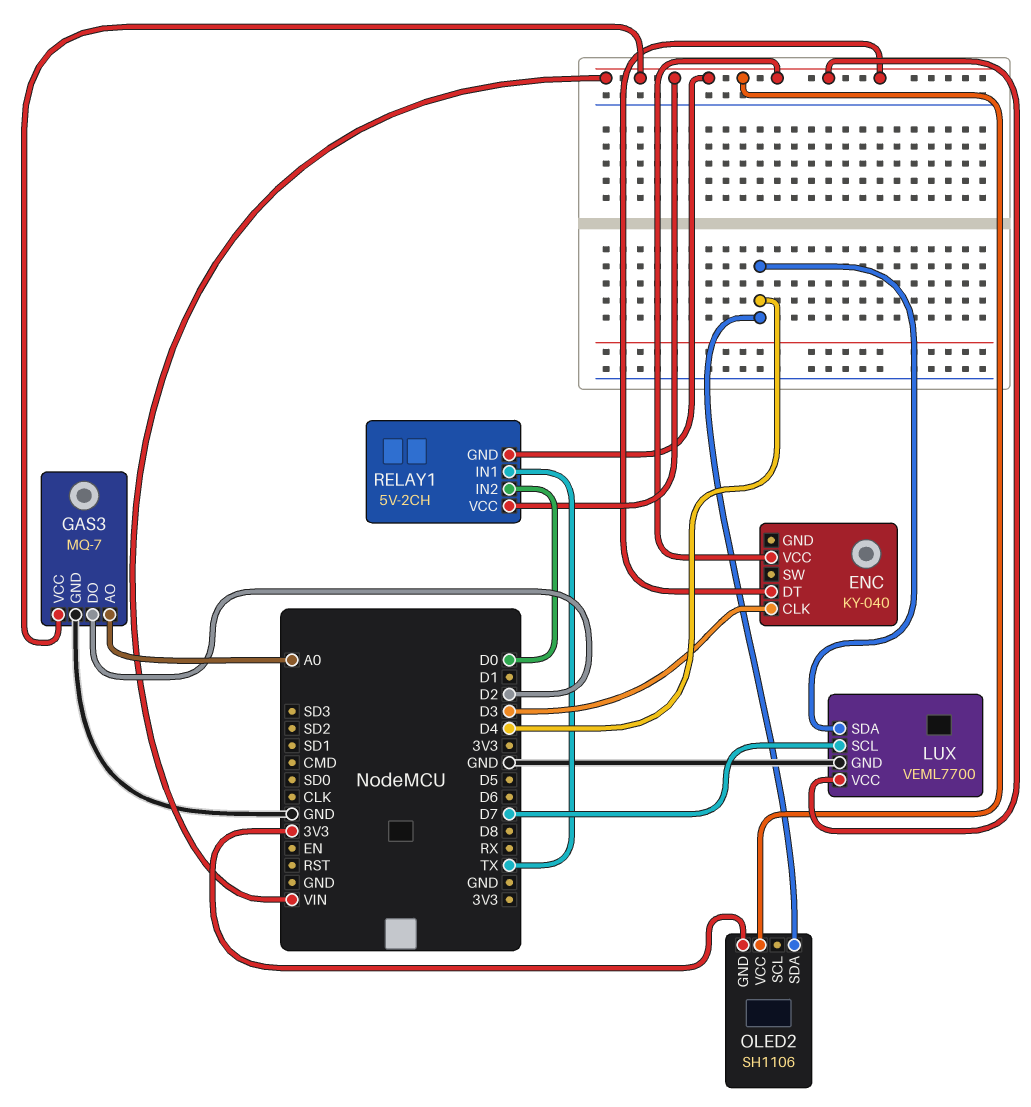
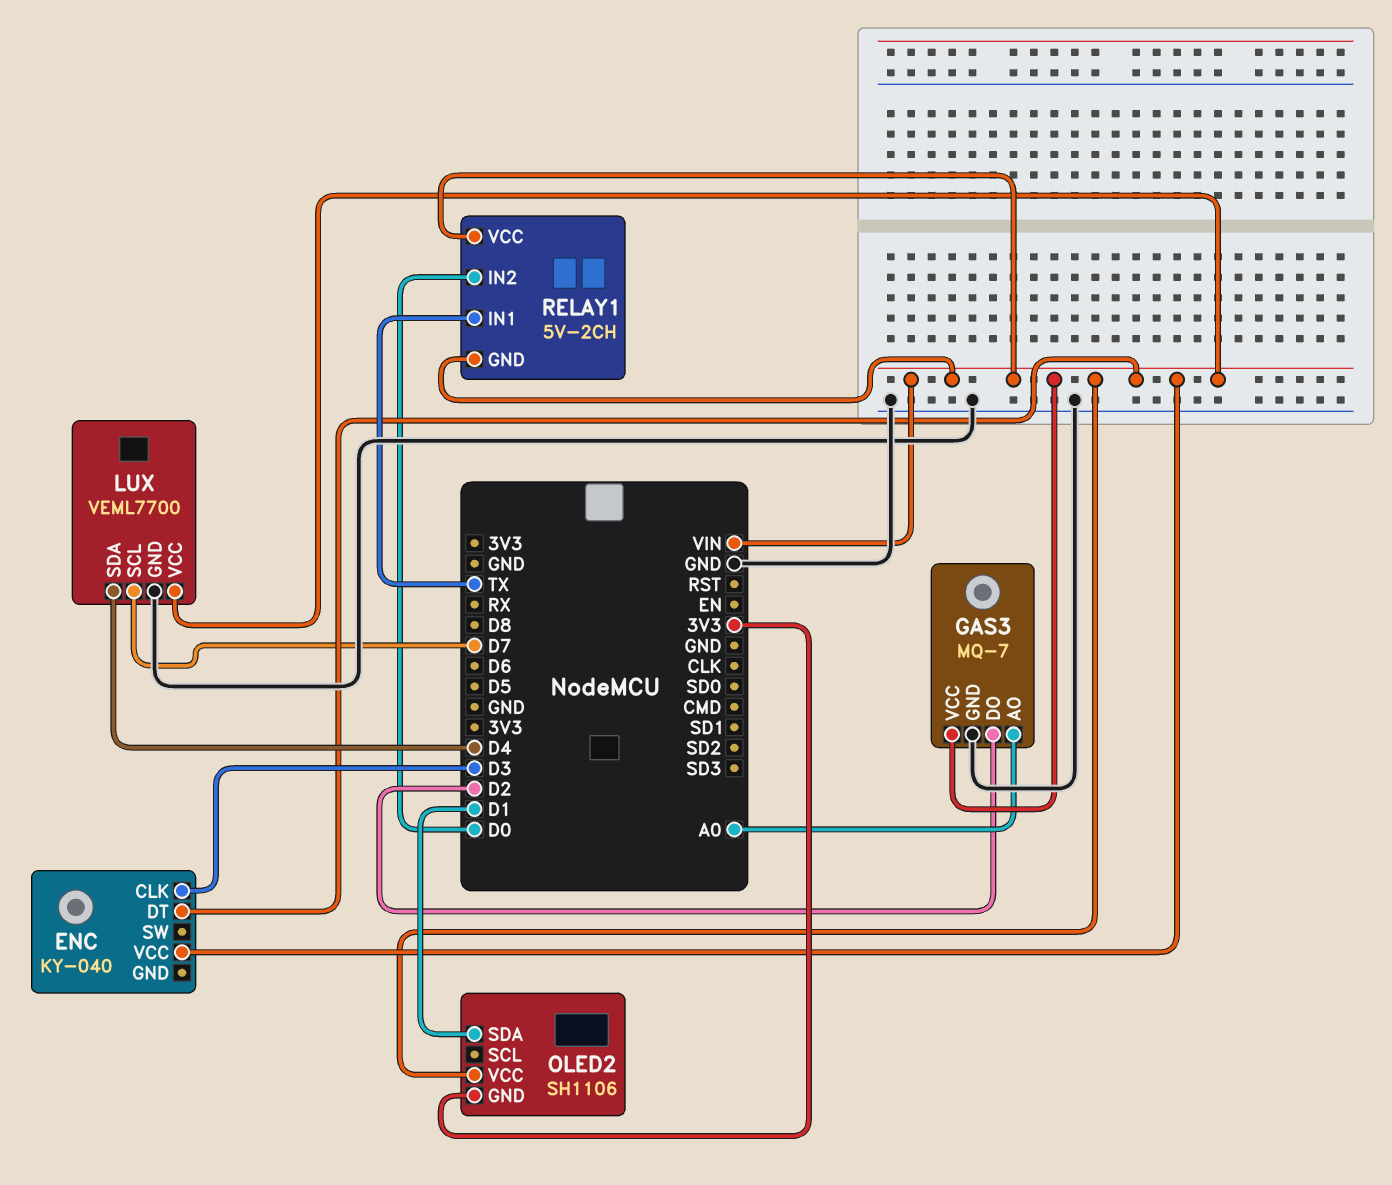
OLED2 pin SDA: D4 -> D1

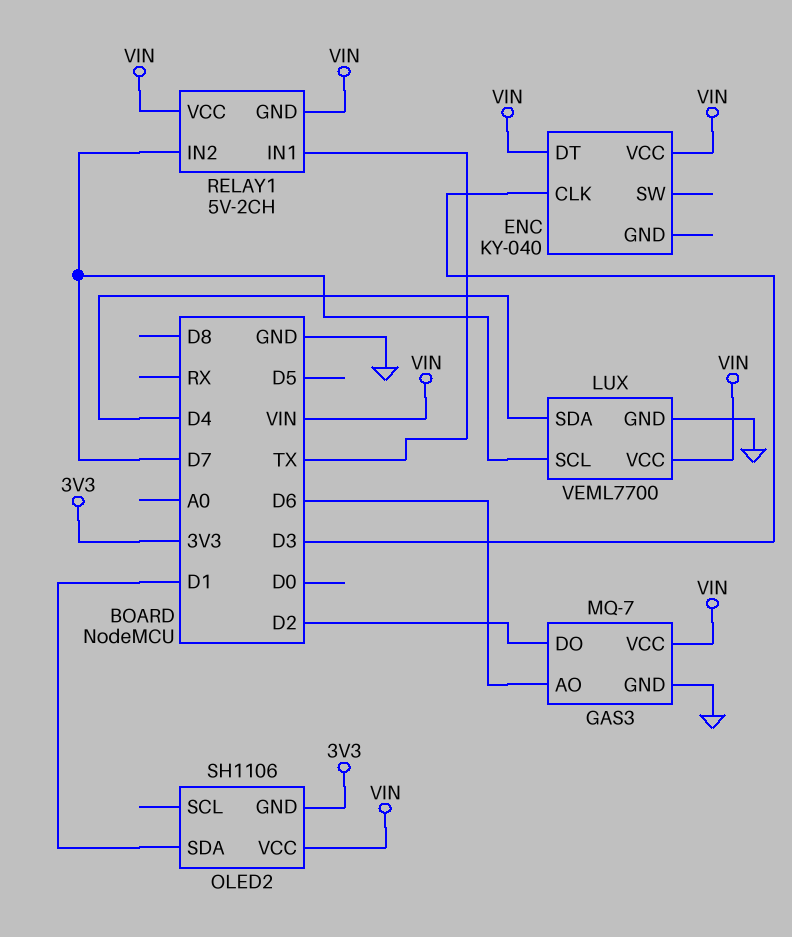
GAS3 pin AO: A0 -> D6
RELAY1 pin IN2: D0 -> D7

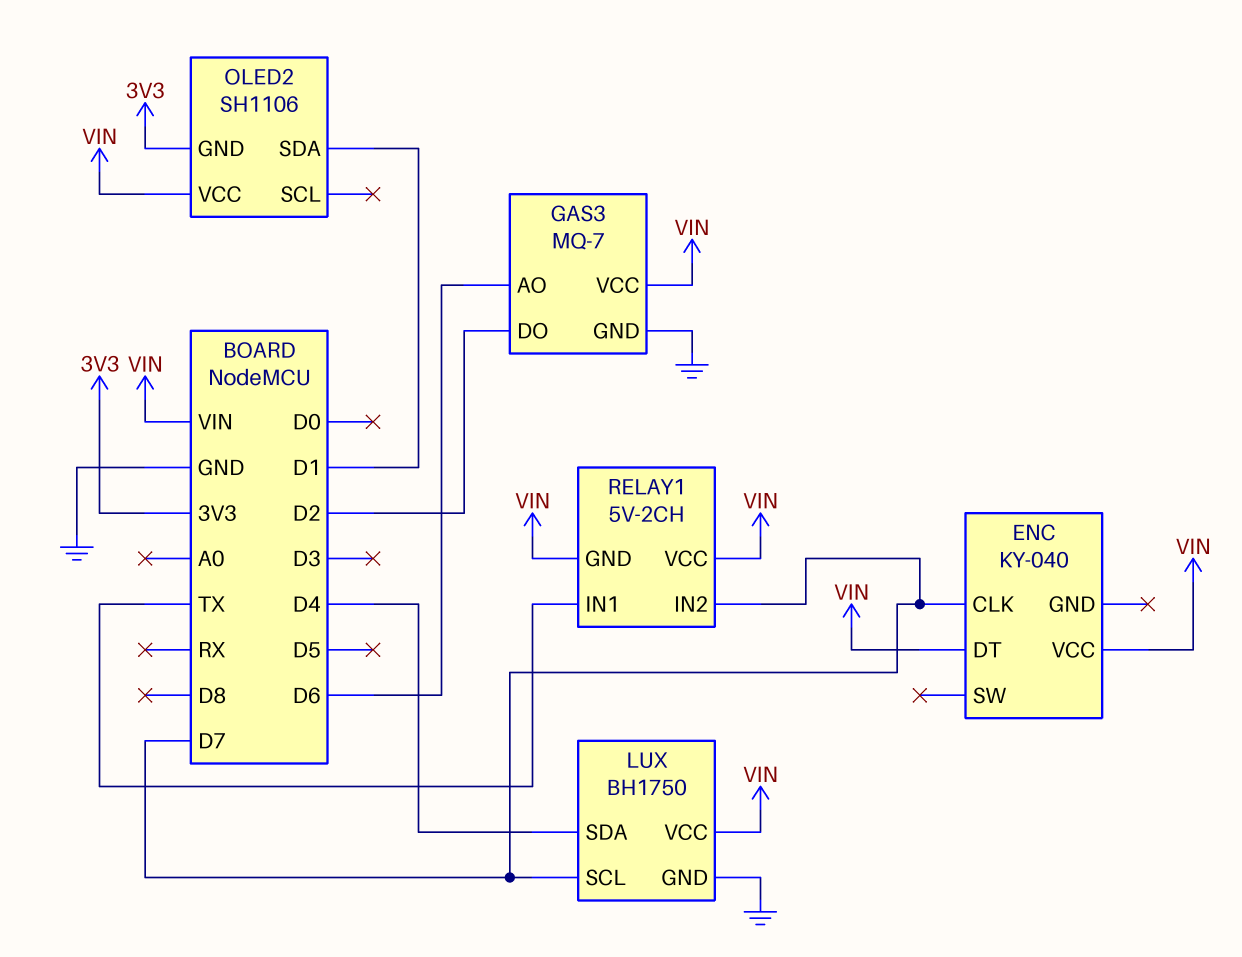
ENC pin CLK: D3 -> D7
LUX: VEML7700 -> BH1750

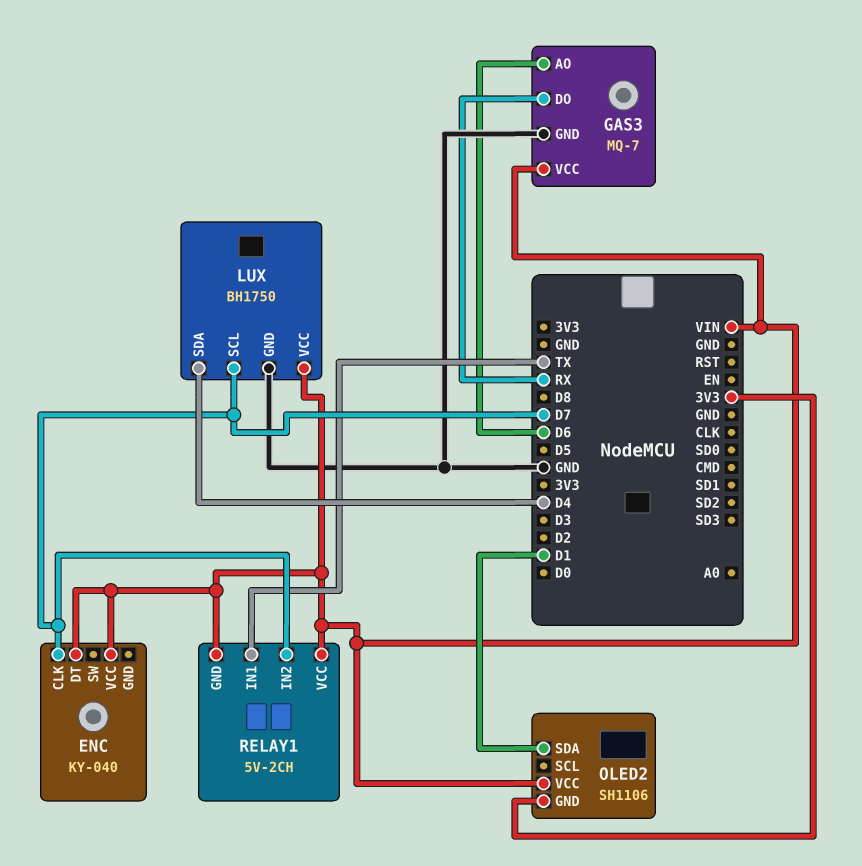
GAS3 pin DO: D2 -> RX

